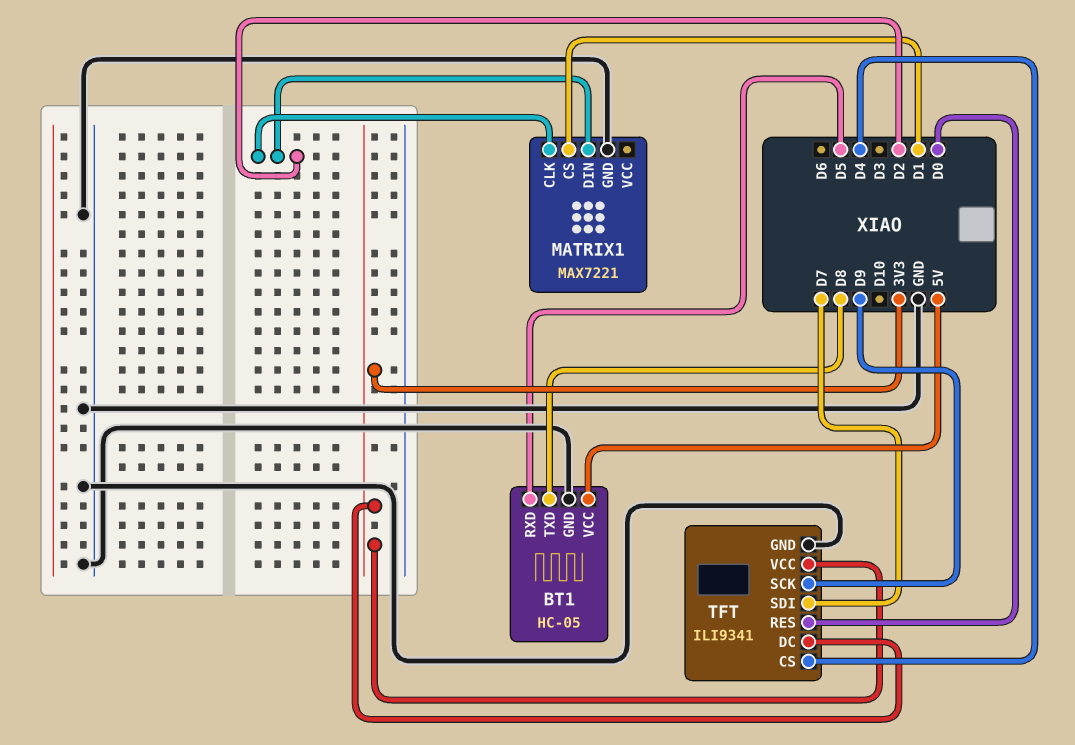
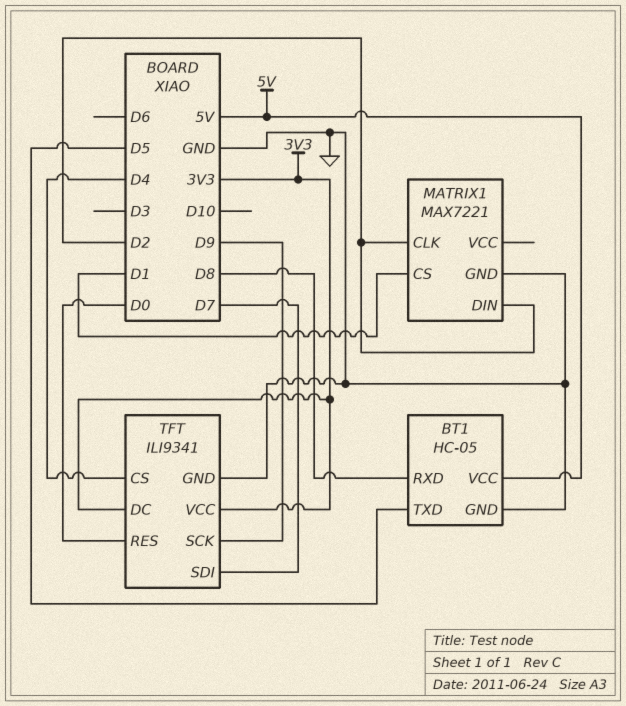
BT1 pin RXD: D5 -> D8
BT1 pin TXD: D8 -> D5

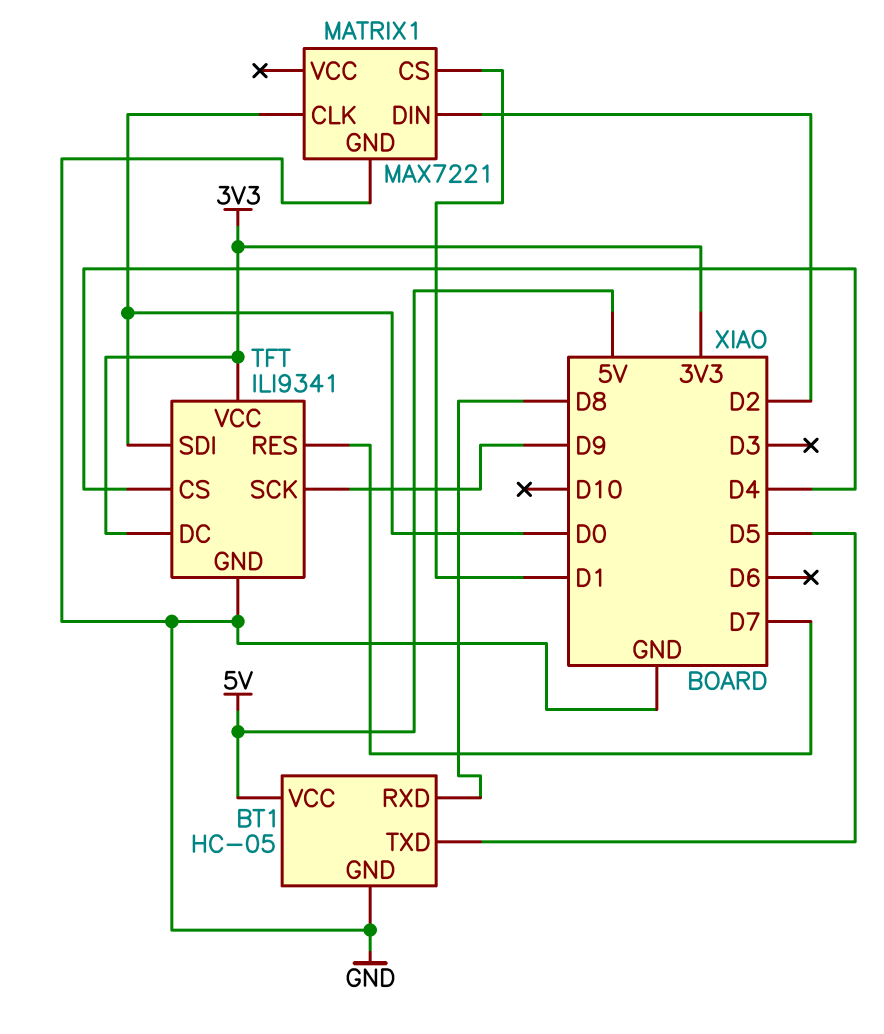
MATRIX1 pin CLK: D2 -> D0
TFT pin RES: D0 -> D7
TFT pin SDI: D7 -> D0

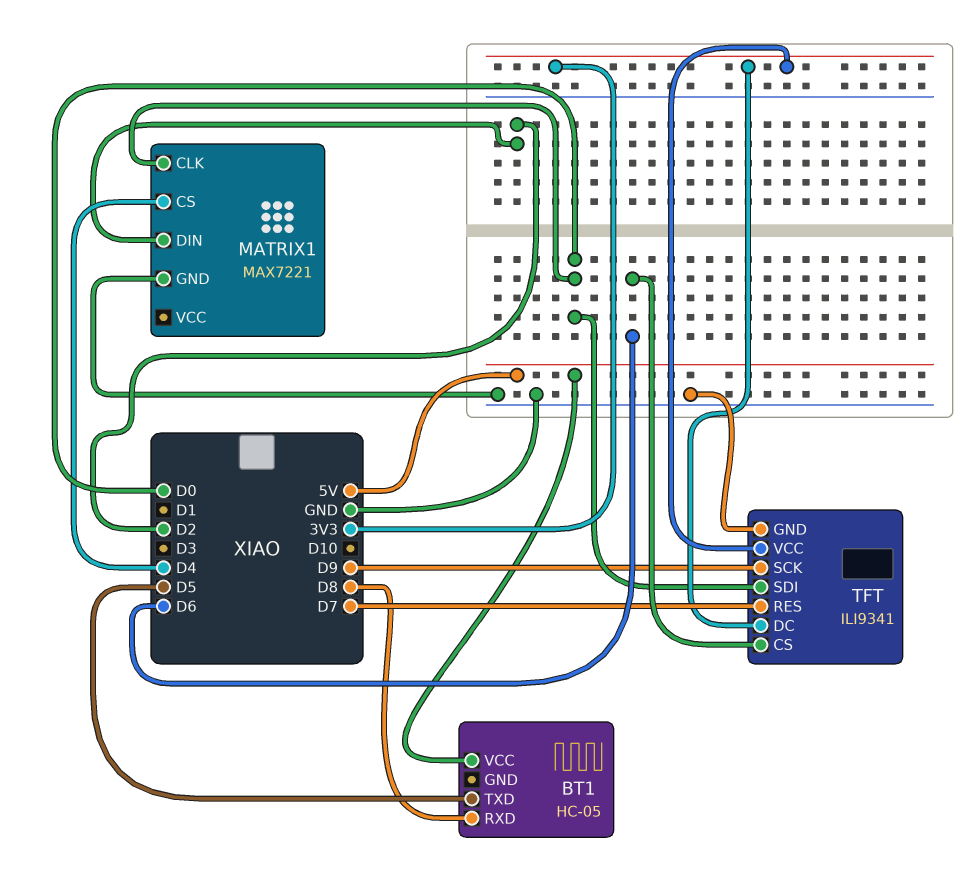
BT1 pin GND: GND -> none
MATRIX1 pin CS: D1 -> D4
TFT pin CS: D4 -> D6

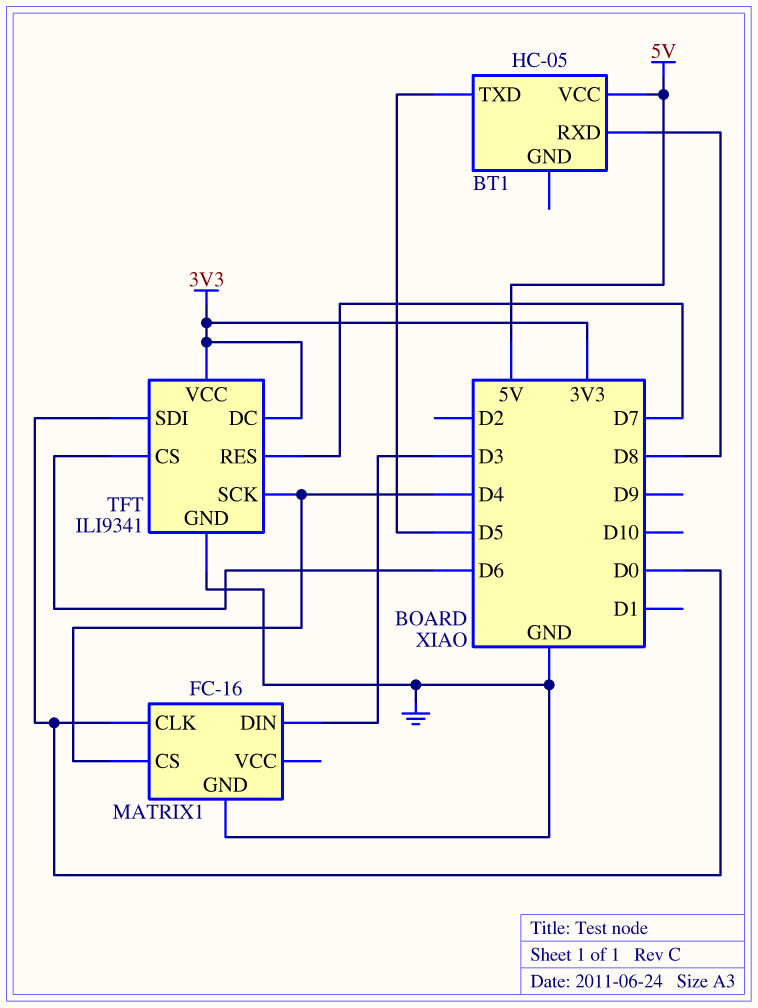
MATRIX1: MAX7221 -> FC-16
MATRIX1 pin DIN: D2 -> D3
TFT pin SCK: D9 -> D4

